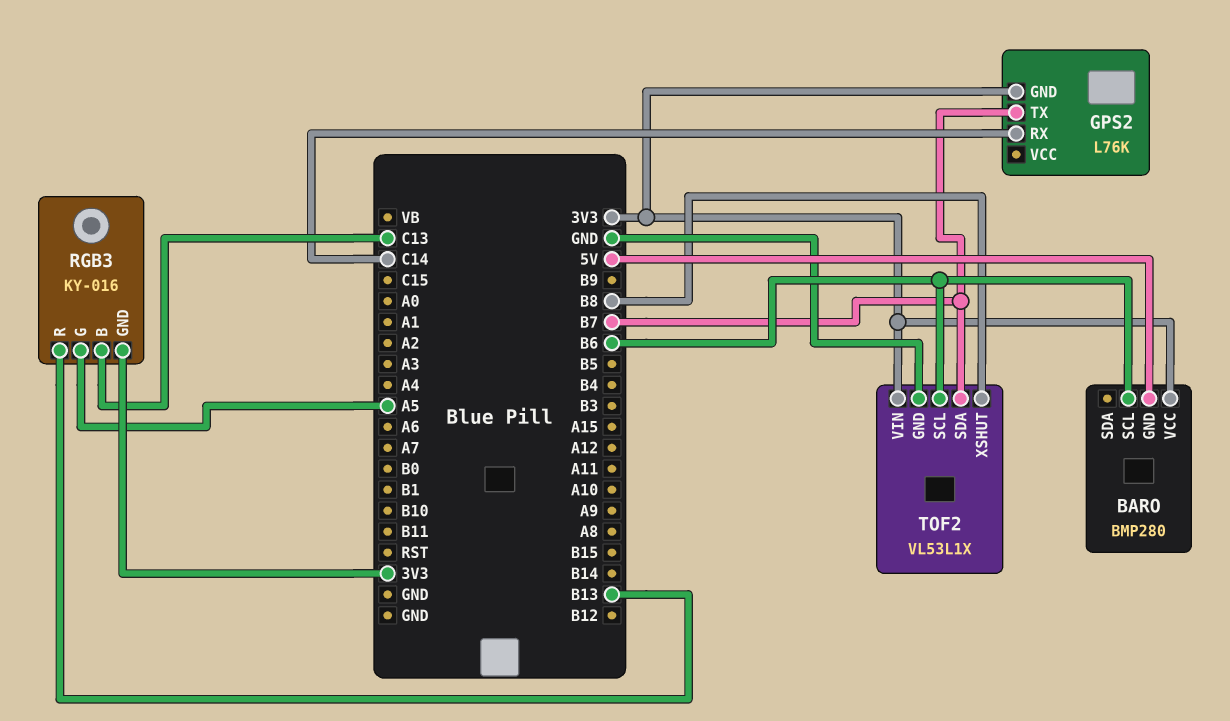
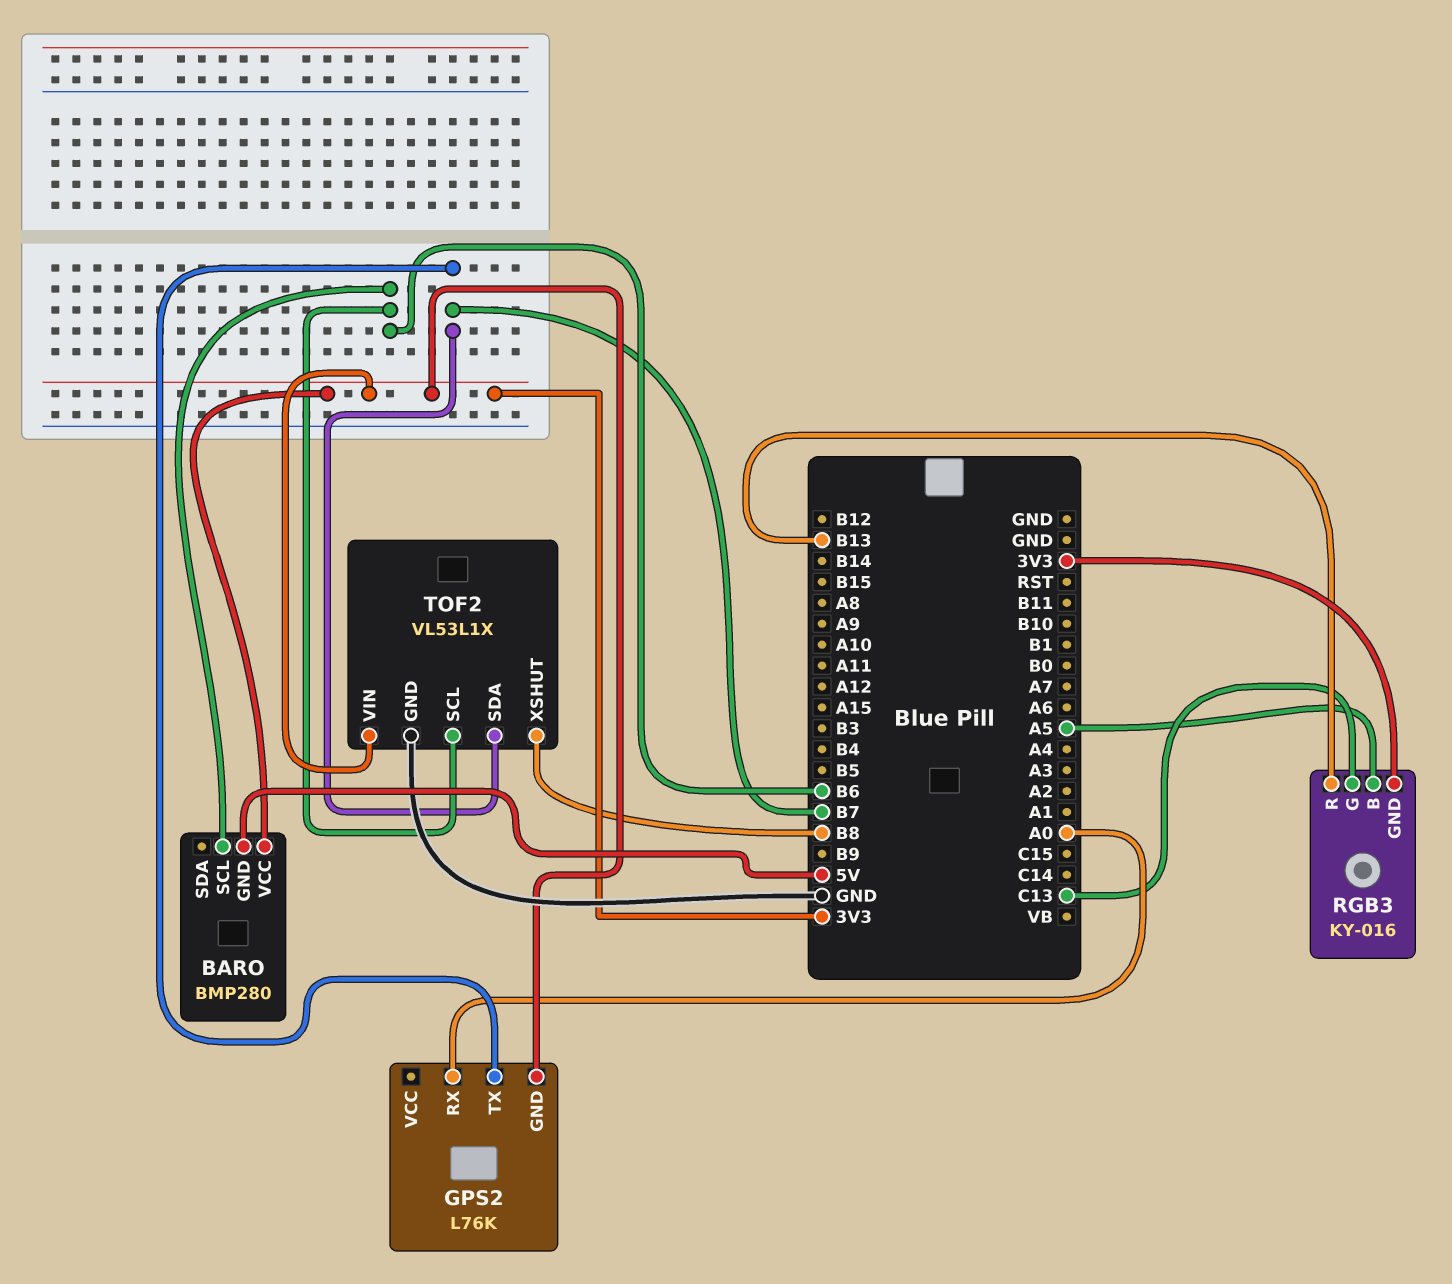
GPS2 pin RX: C14 -> A0
RGB3 pin B: C13 -> A5
RGB3 pin G: A5 -> C13

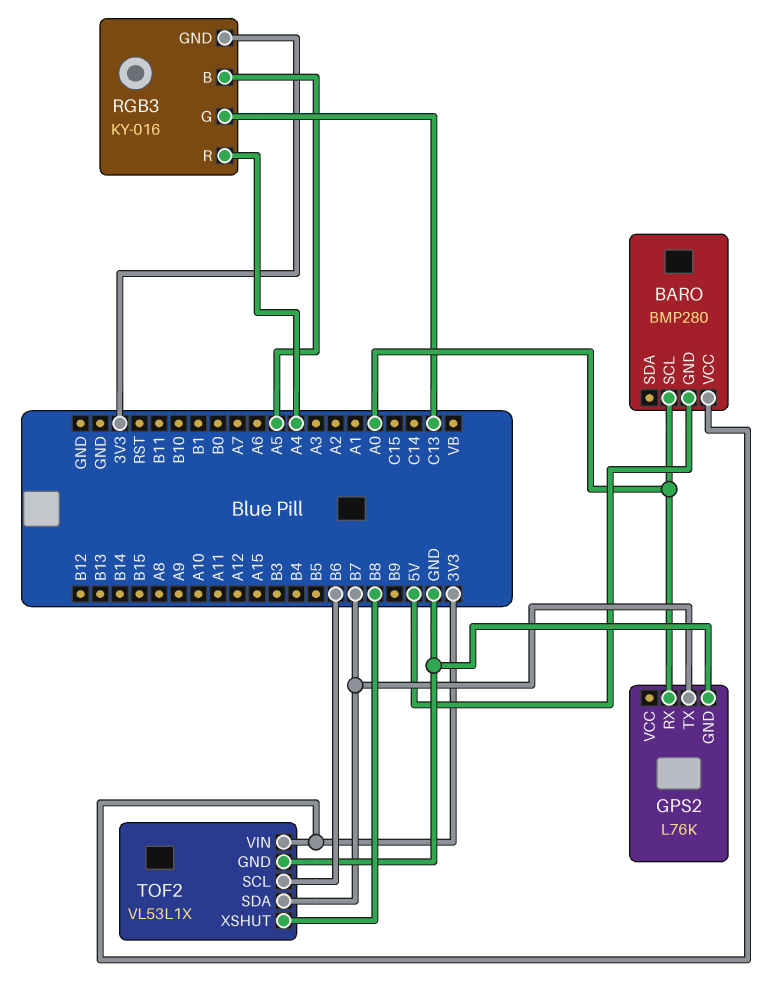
BARO pin SCL: B6 -> A0
GPS2 pin GND: 3V3 -> GND
RGB3 pin R: B13 -> A4

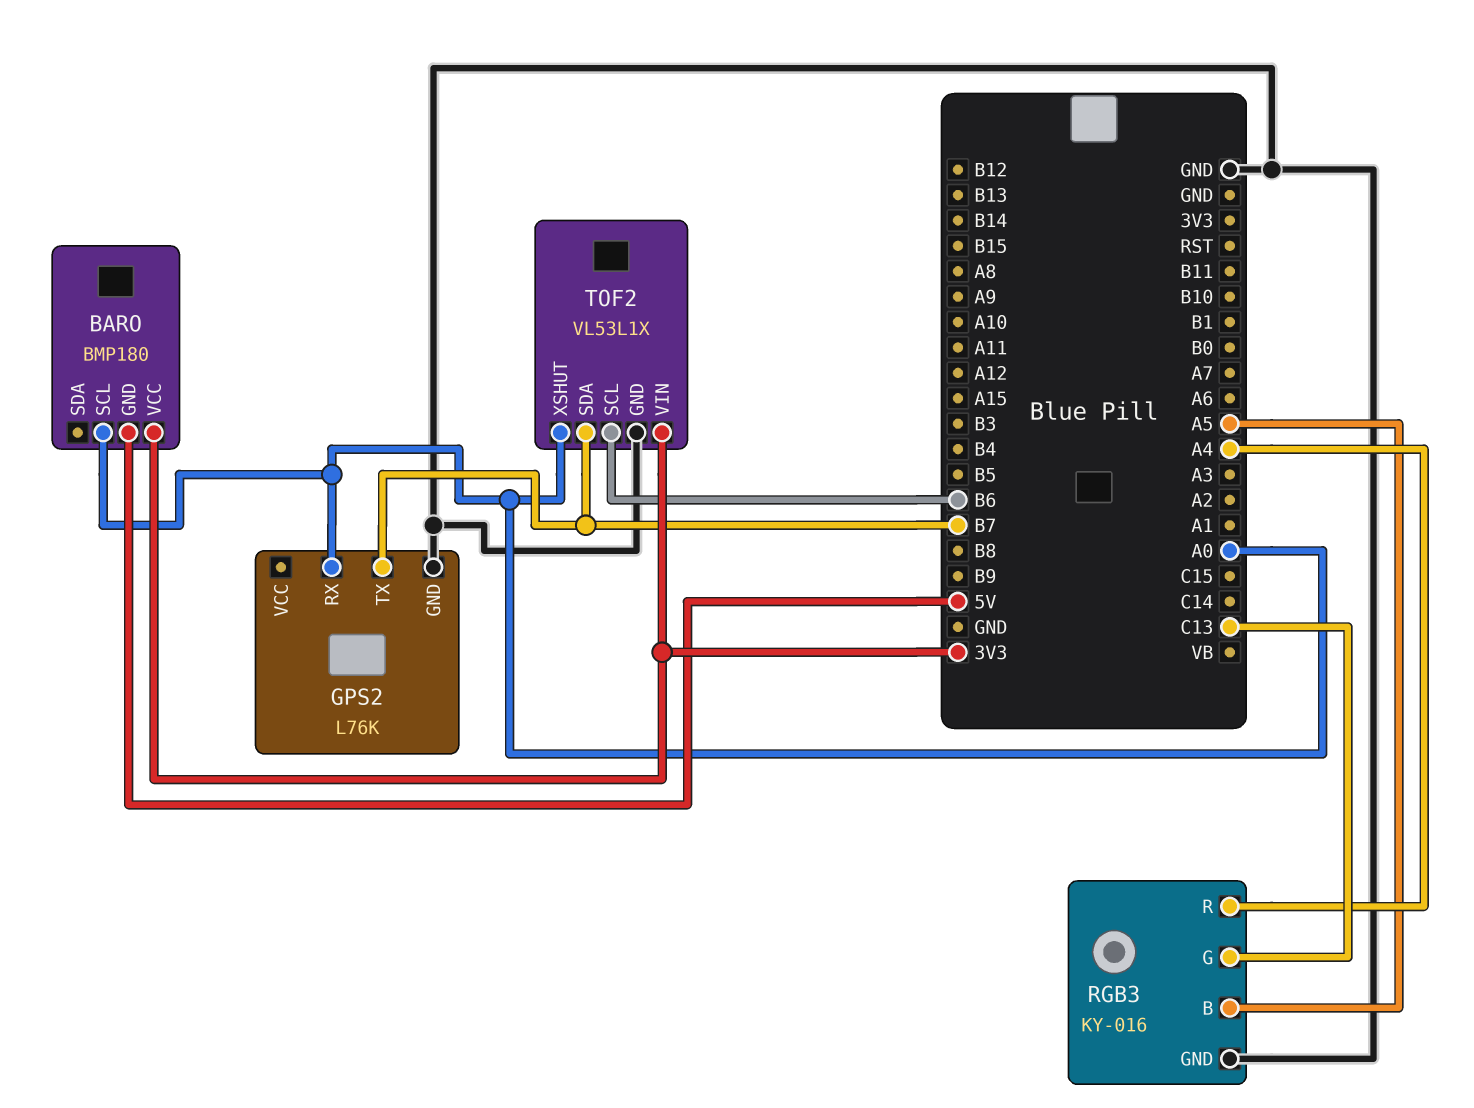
BARO: BMP280 -> BMP180
RGB3 pin GND: 3V3 -> GND
TOF2 pin XSHUT: B8 -> A0

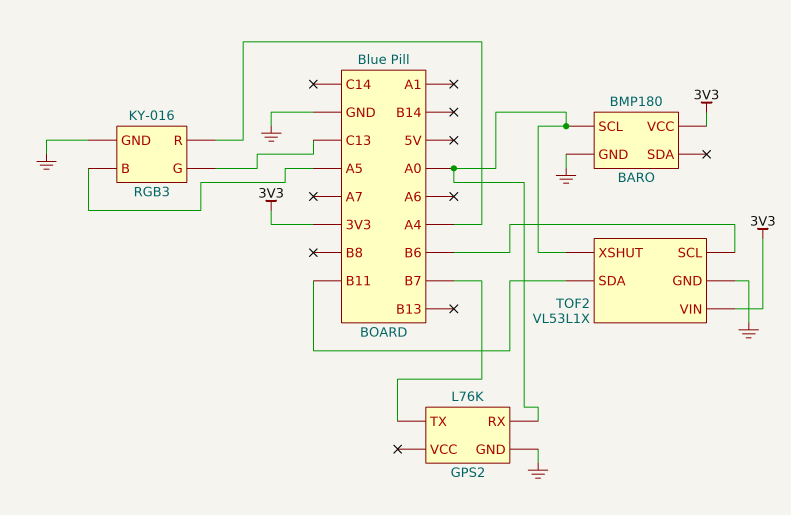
BARO pin GND: 5V -> GND
TOF2 pin SDA: B7 -> B11

